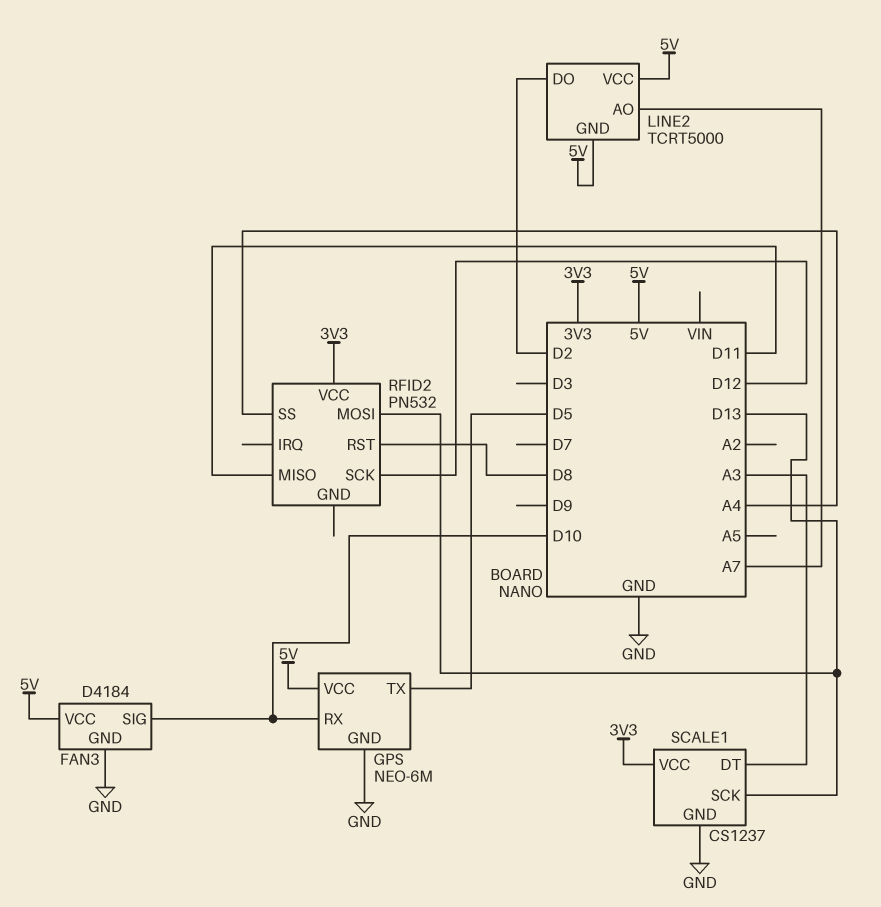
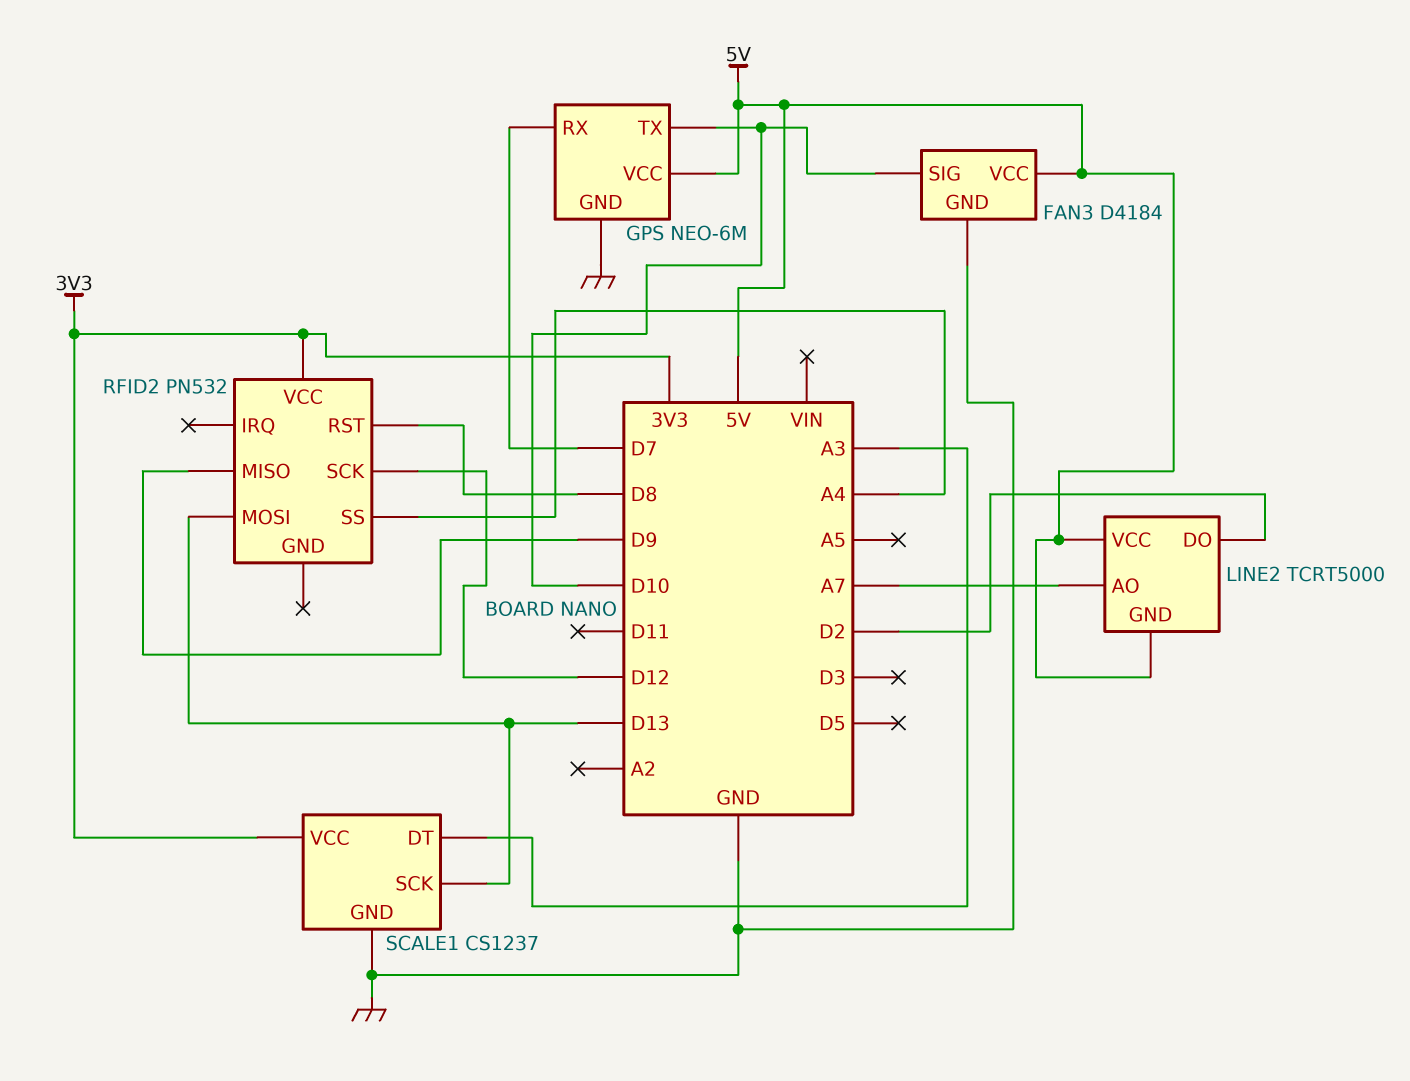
GPS pin RX: D10 -> D7
GPS pin TX: D5 -> D10
RFID2 pin MISO: D11 -> D9

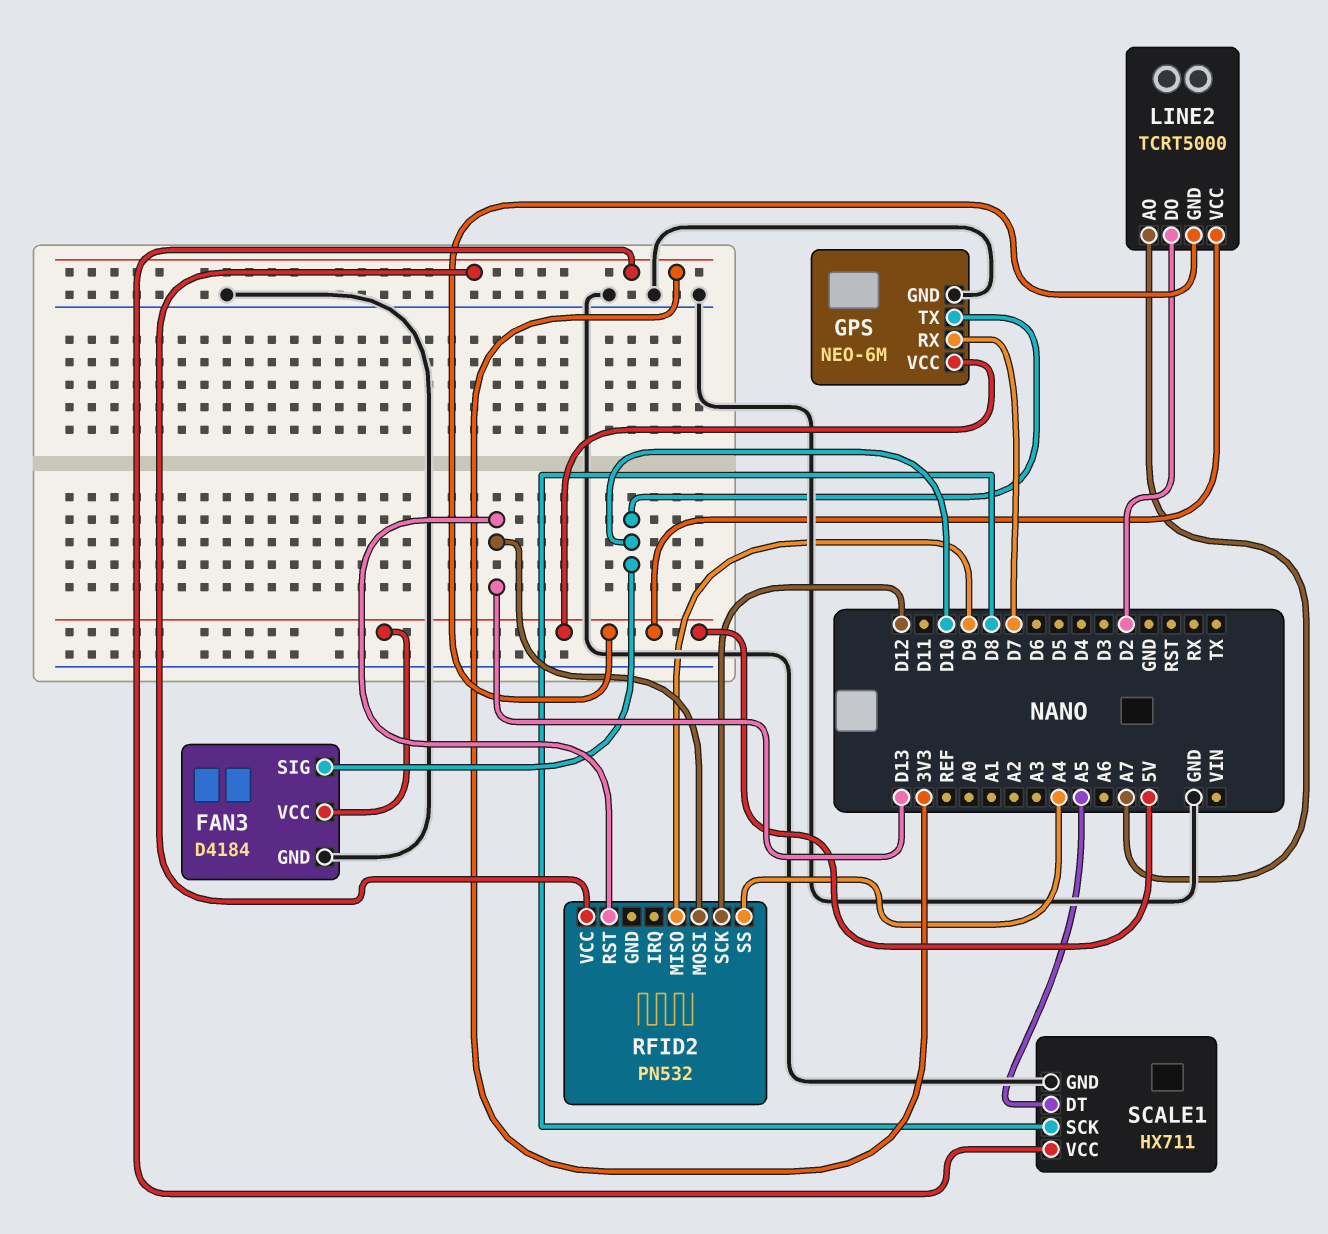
RFID2 pin RST: D8 -> D13
SCALE1: CS1237 -> HX711
SCALE1 pin DT: A3 -> A5
SCALE1 pin SCK: D13 -> D8

